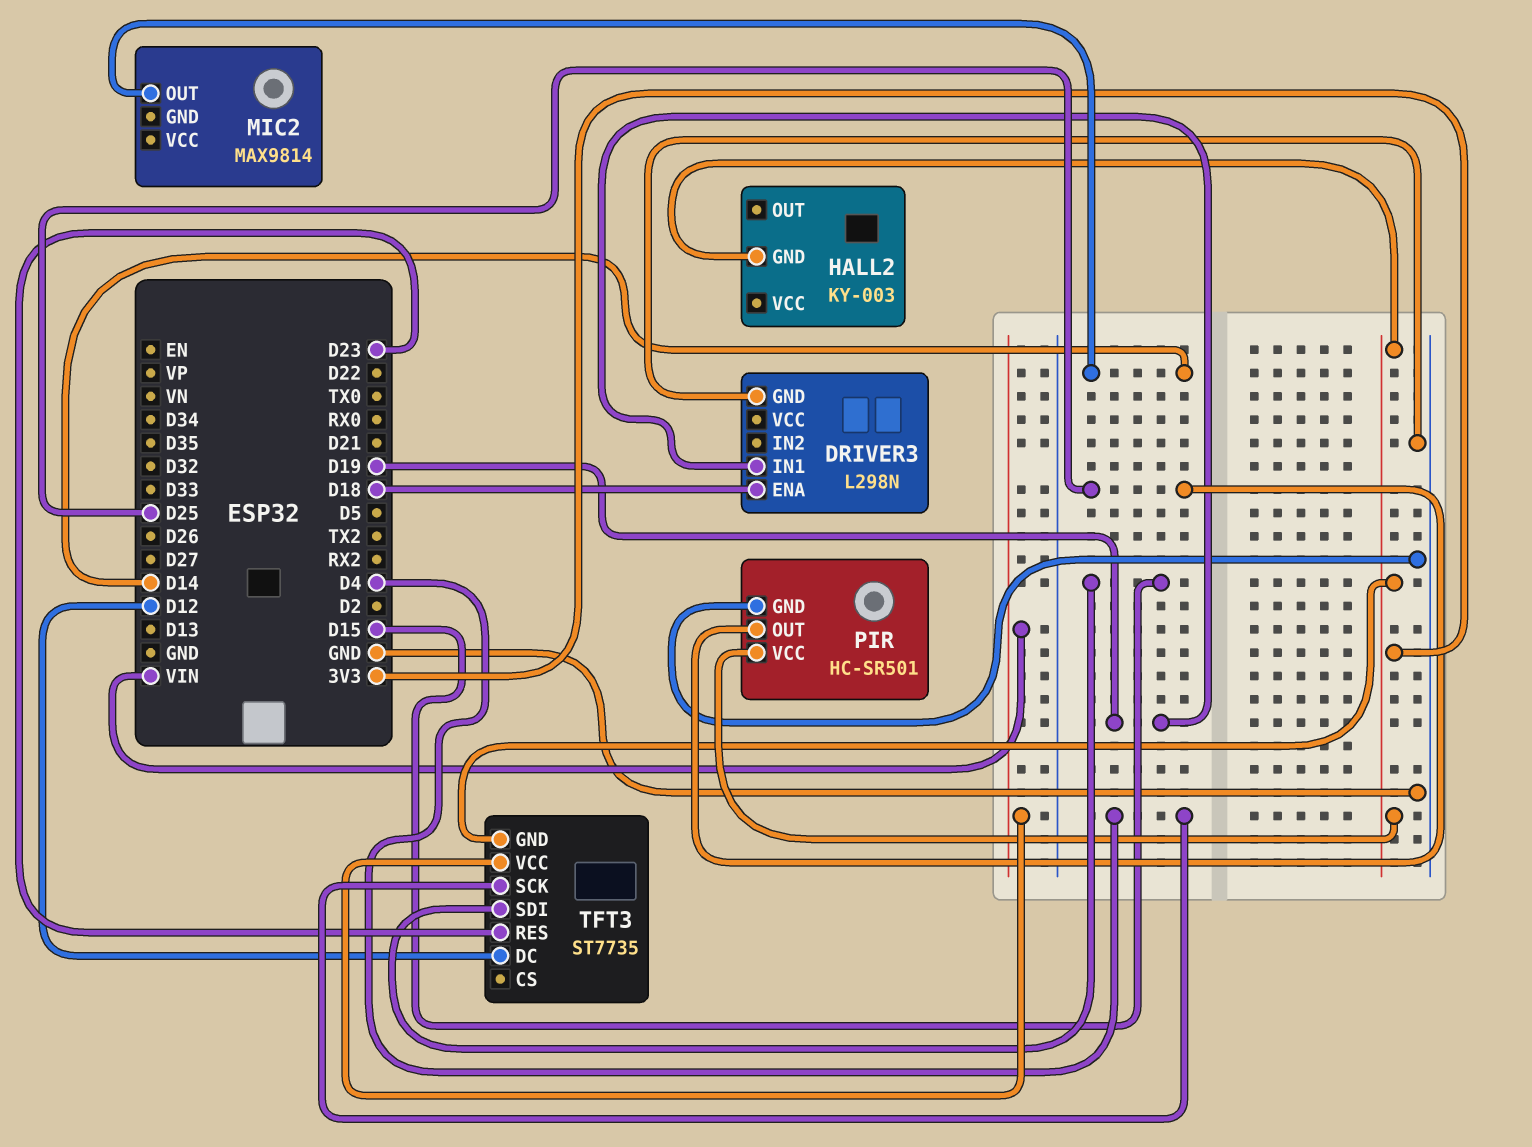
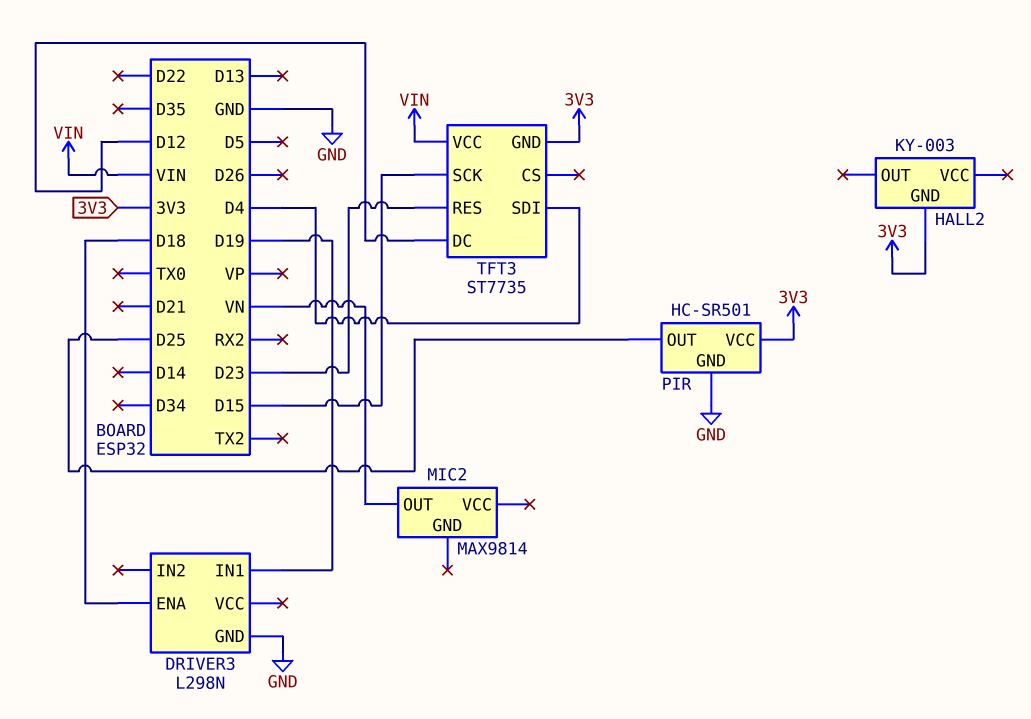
MIC2 pin OUT: D14 -> VN
TFT3 pin SCK: D4 -> D15
TFT3 pin SDI: D15 -> D4

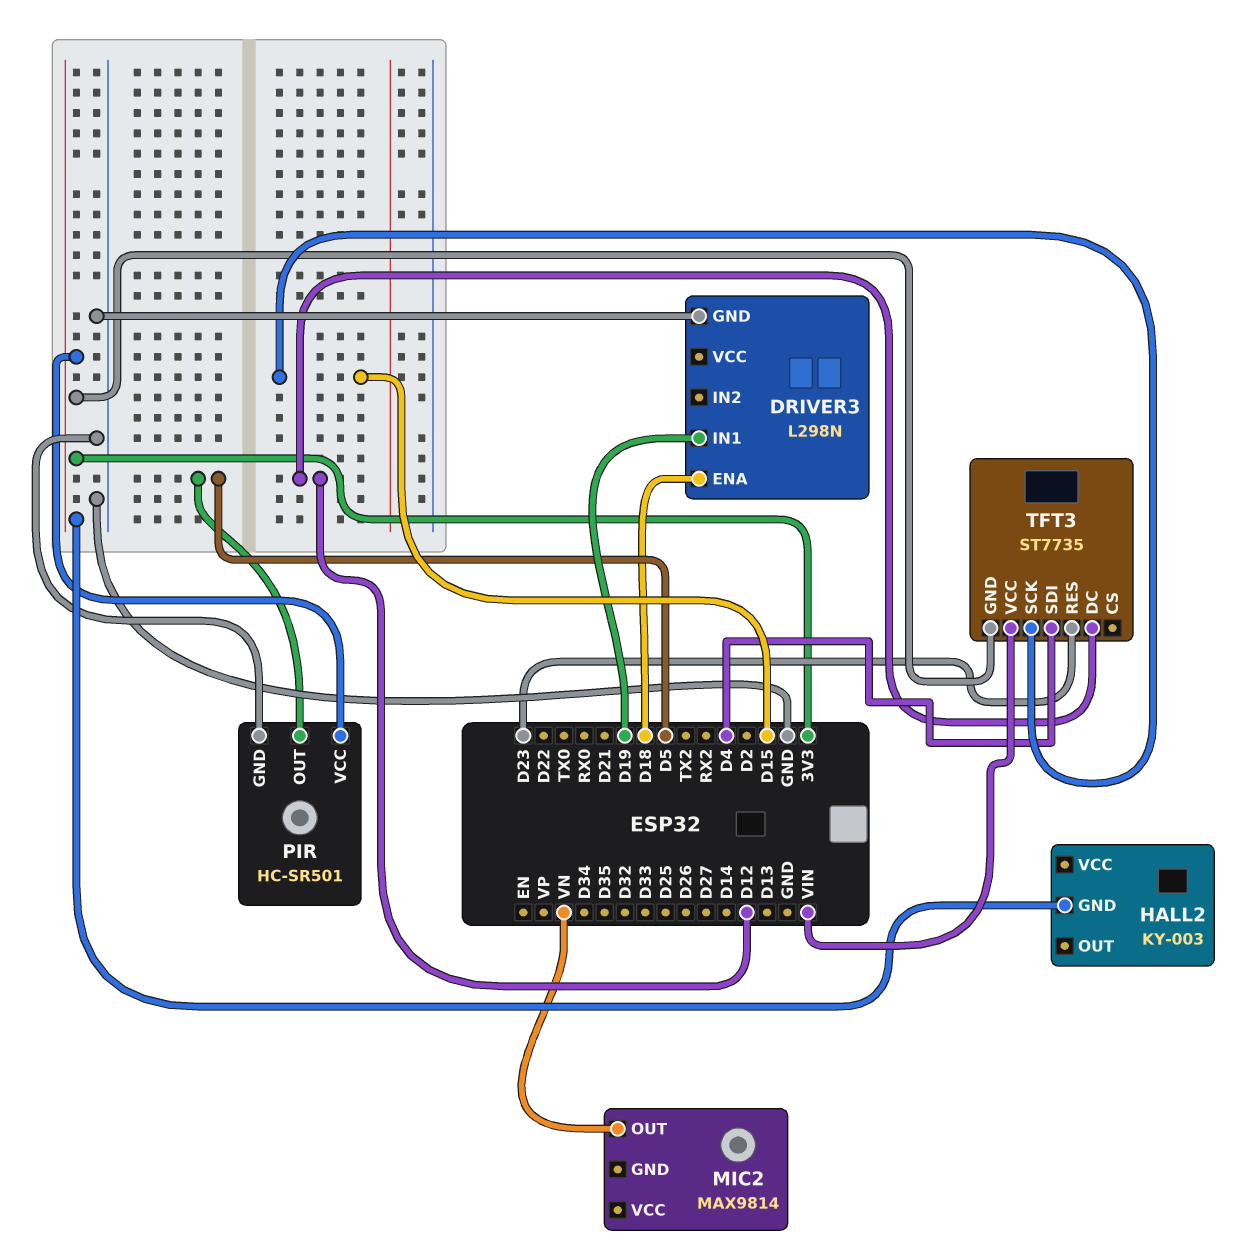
PIR pin OUT: D25 -> D5

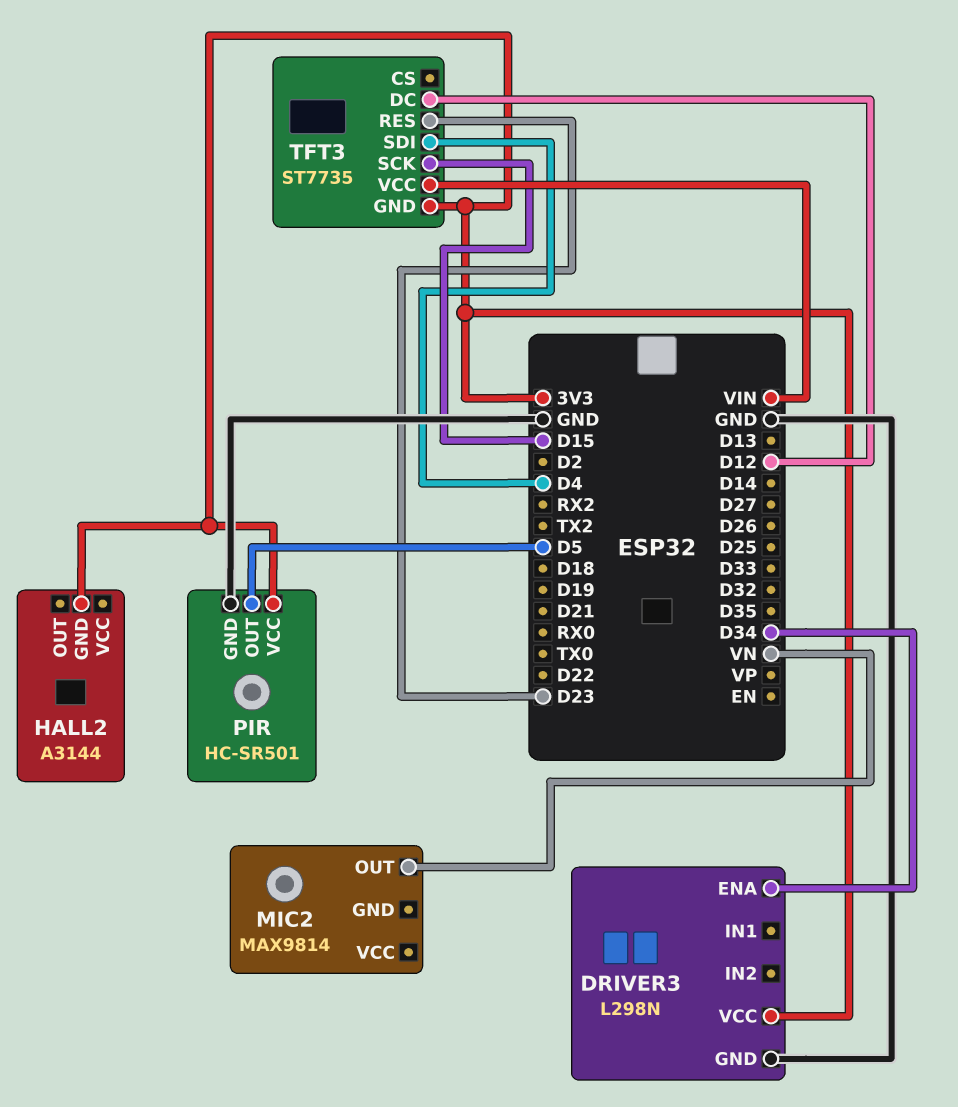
DRIVER3 pin ENA: D18 -> D34
DRIVER3 pin IN1: D19 -> none
DRIVER3 pin VCC: none -> 3V3
HALL2: KY-003 -> A3144

